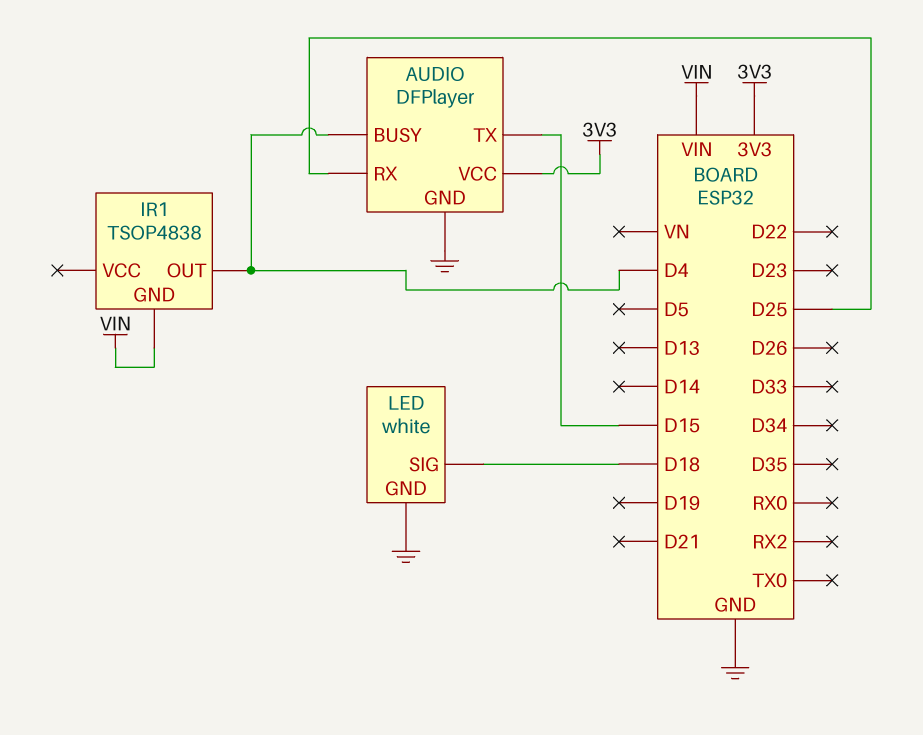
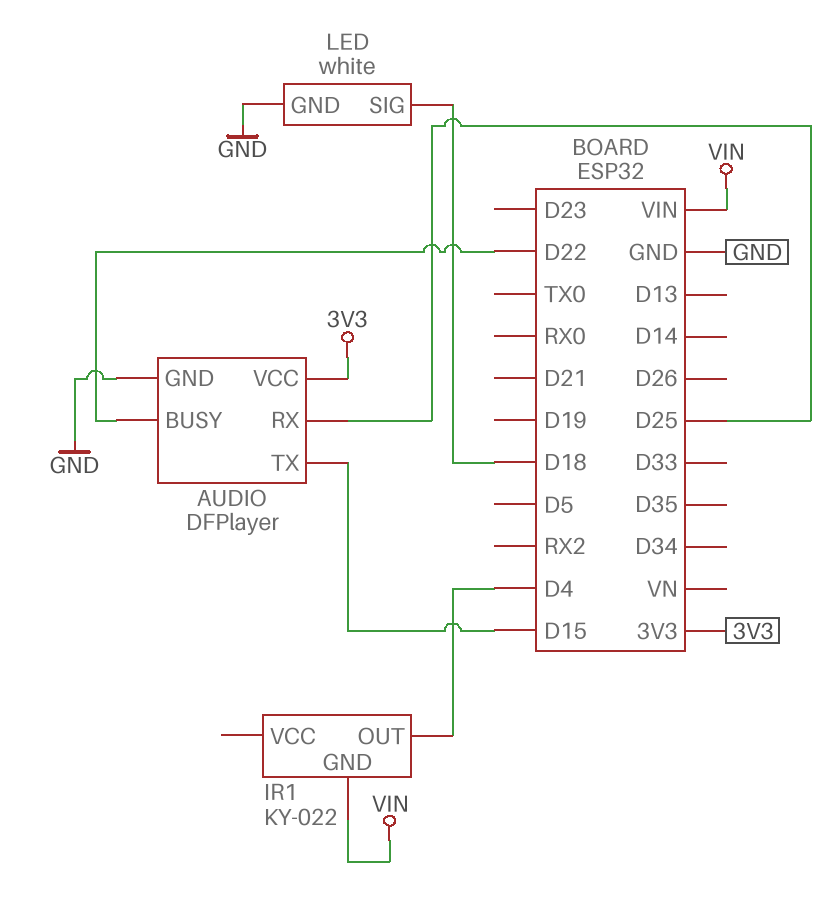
AUDIO pin BUSY: D4 -> D22
IR1: TSOP4838 -> KY-022

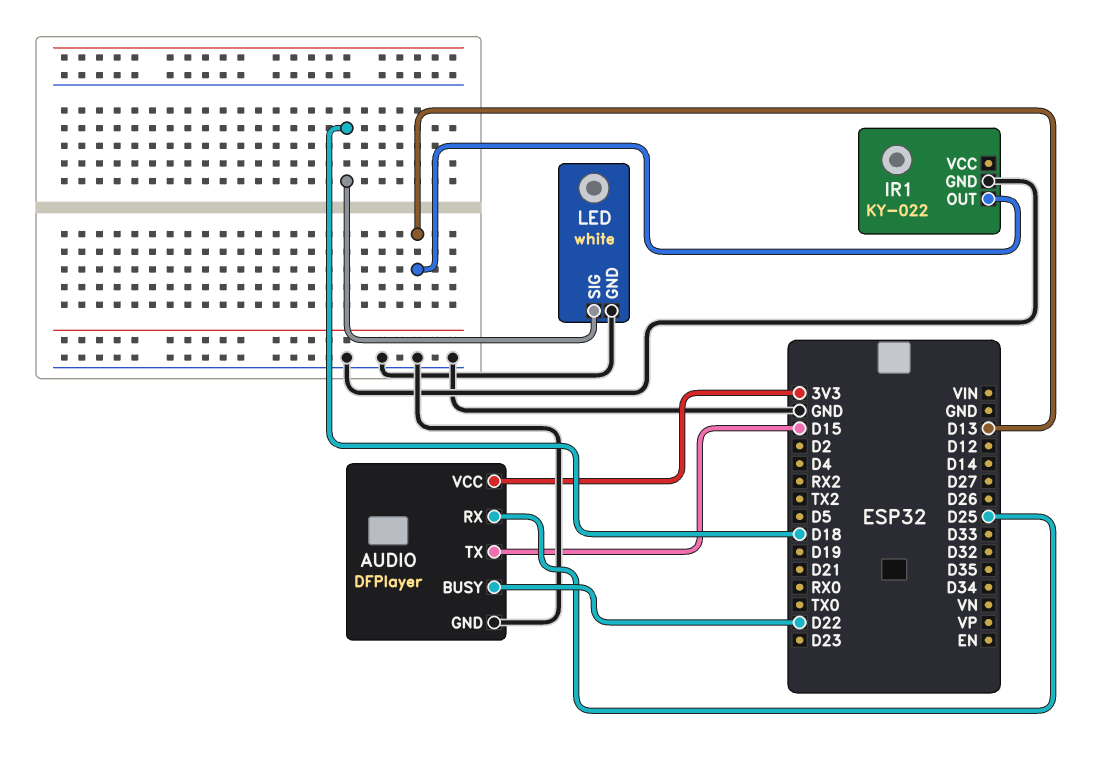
IR1 pin GND: VIN -> GND
IR1 pin OUT: D4 -> D13

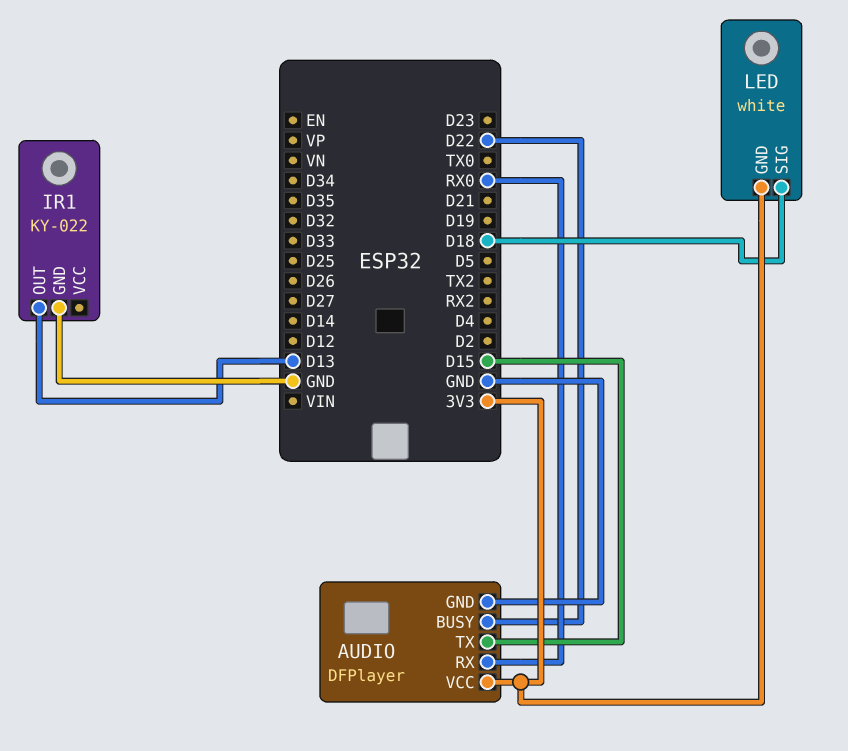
AUDIO pin RX: D25 -> RX0
LED pin GND: GND -> 3V3

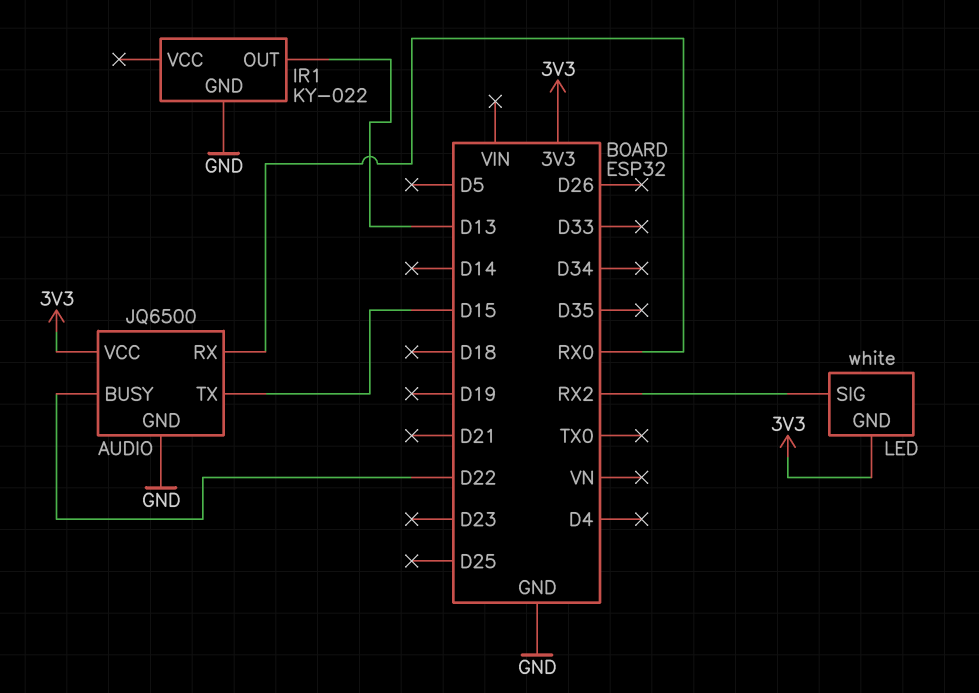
AUDIO: DFPlayer -> JQ6500
LED pin SIG: D18 -> RX2

